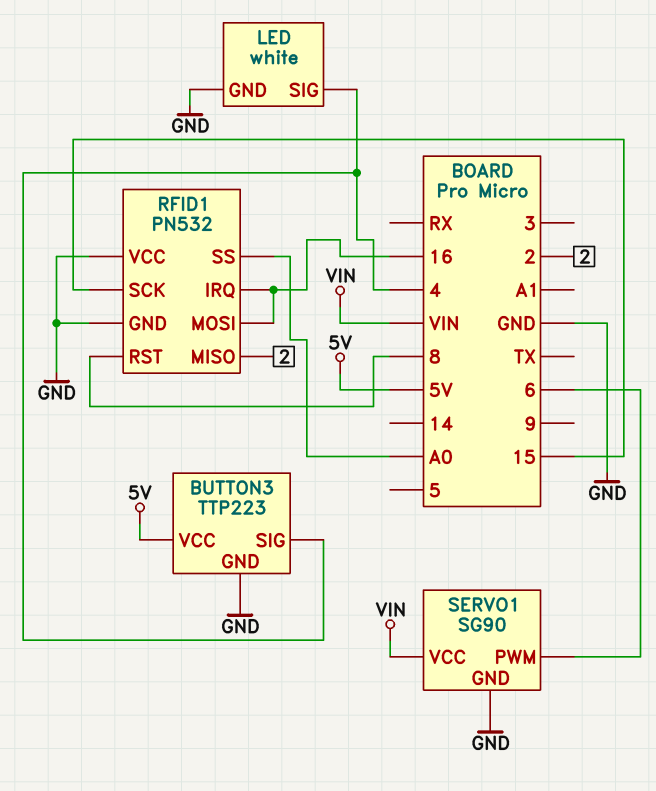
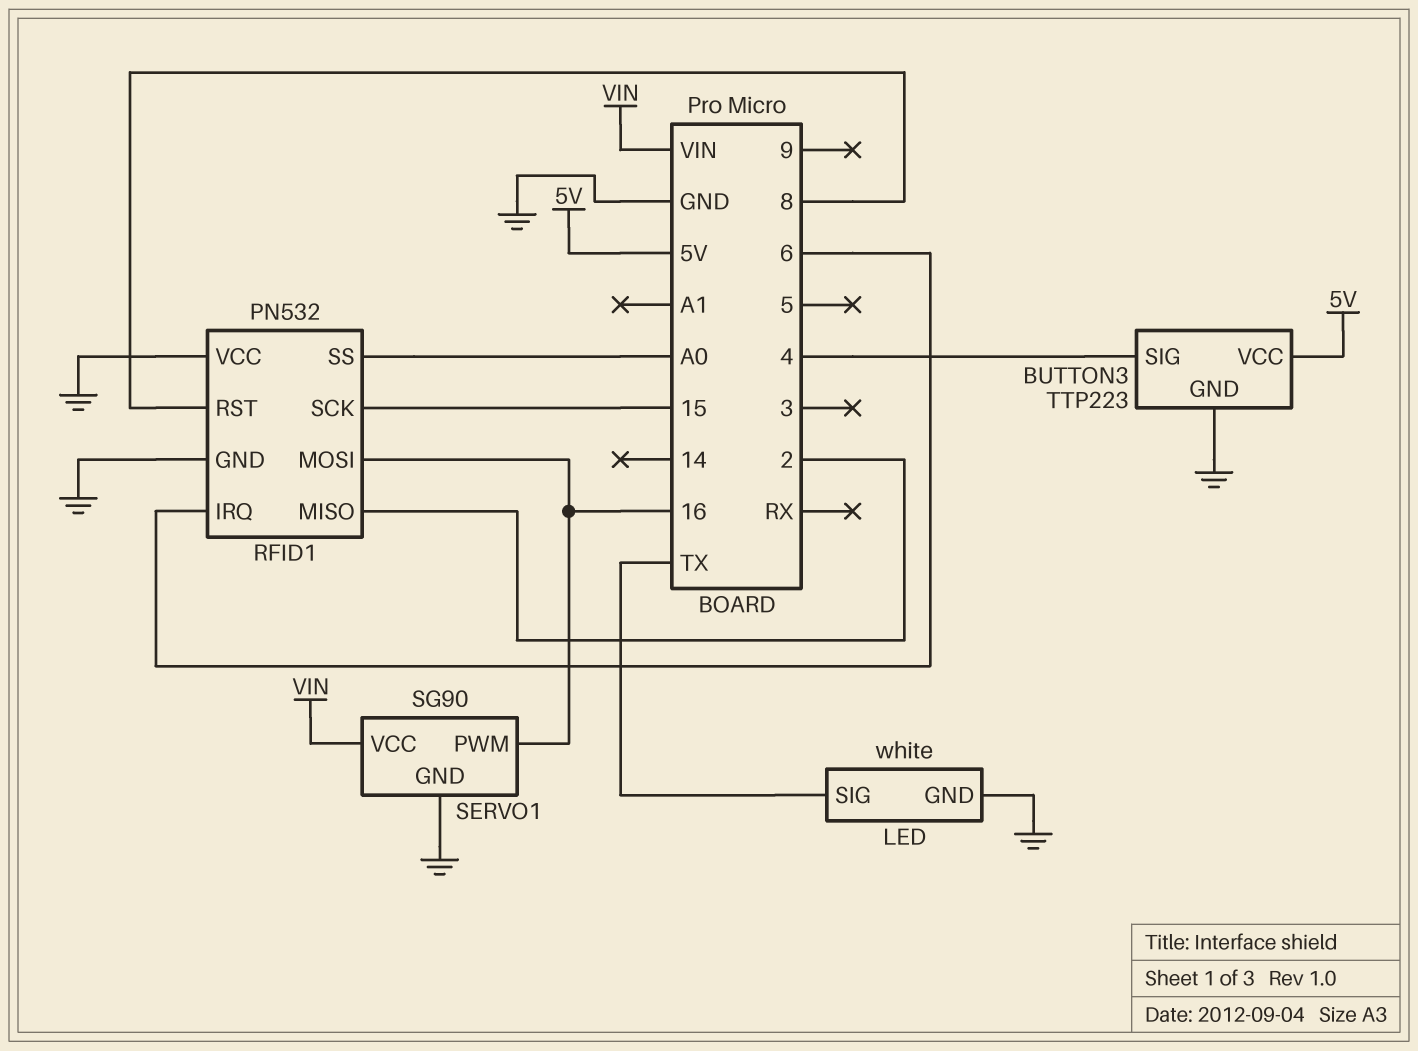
LED pin SIG: 4 -> TX
RFID1 pin IRQ: 16 -> 6
SERVO1 pin PWM: 6 -> 16

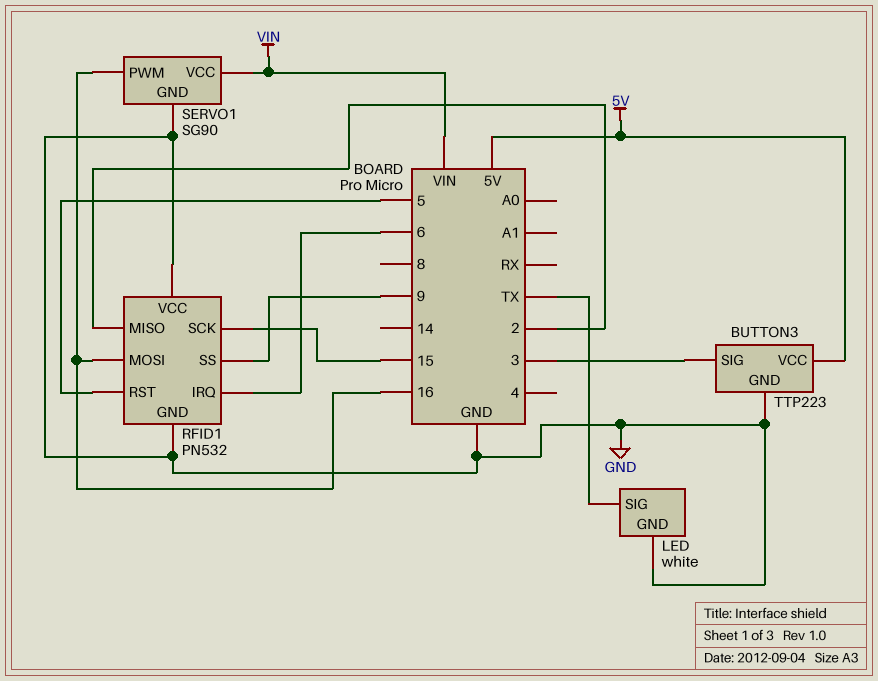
BUTTON3 pin SIG: 4 -> 3
RFID1 pin RST: 8 -> 5
RFID1 pin SS: A0 -> 9

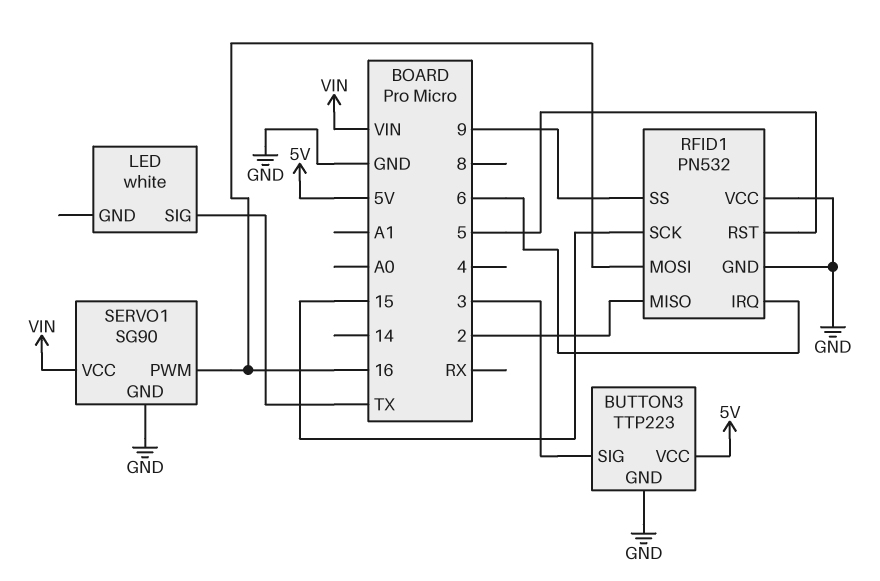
LED pin GND: GND -> none

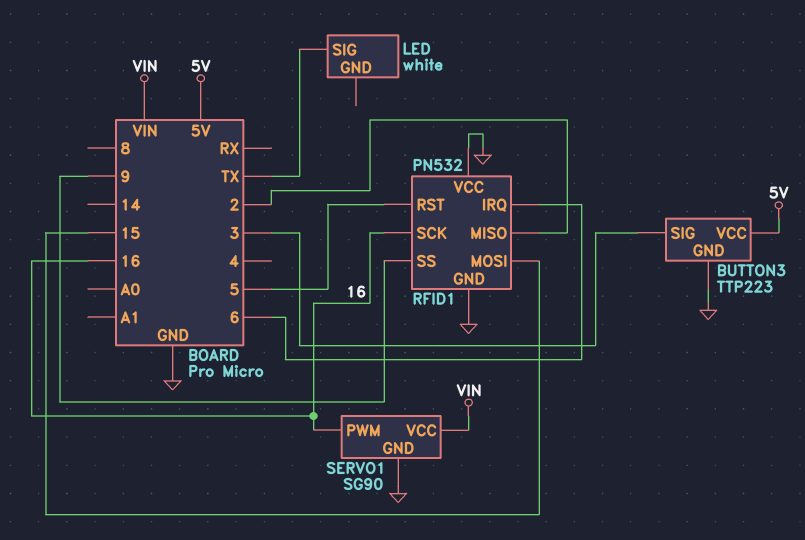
RFID1 pin MOSI: 16 -> 15
RFID1 pin SCK: 15 -> 16

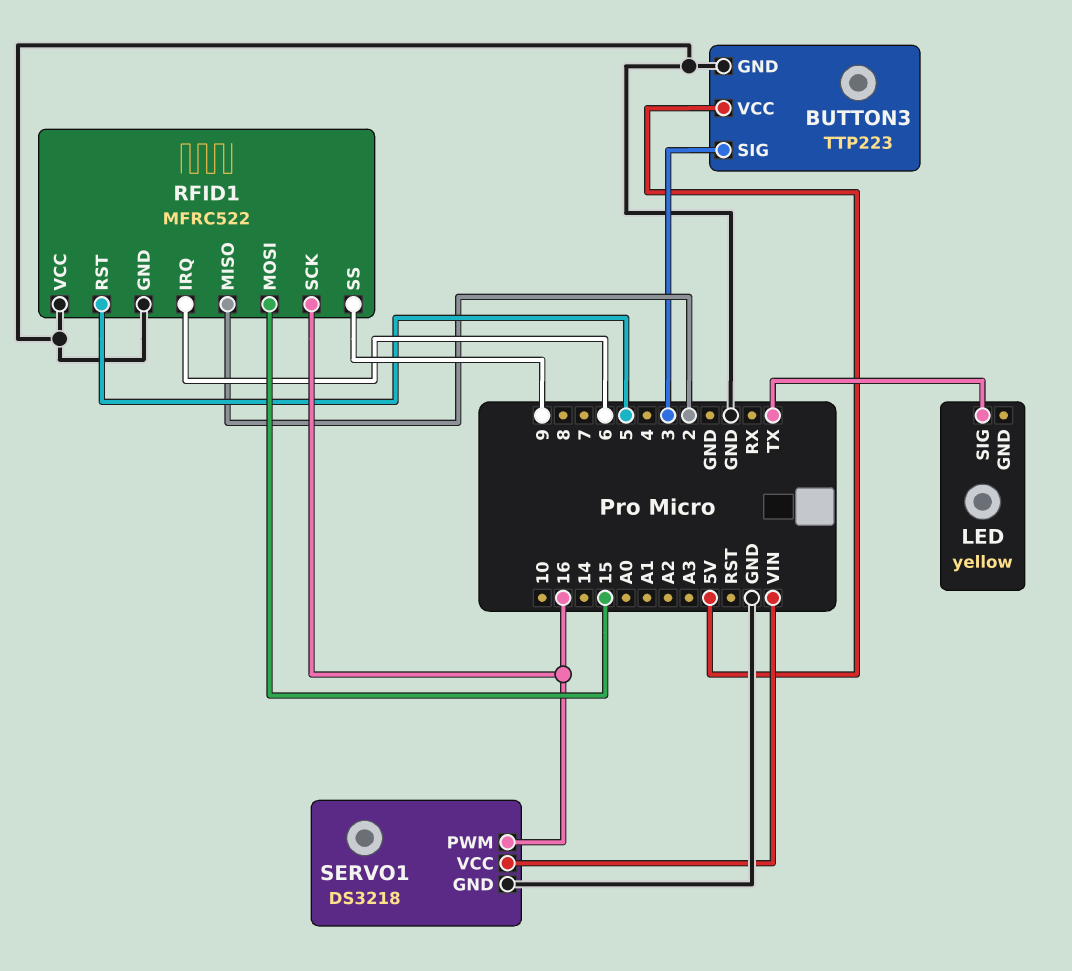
LED: white -> yellow
RFID1: PN532 -> MFRC522
SERVO1: SG90 -> DS3218

